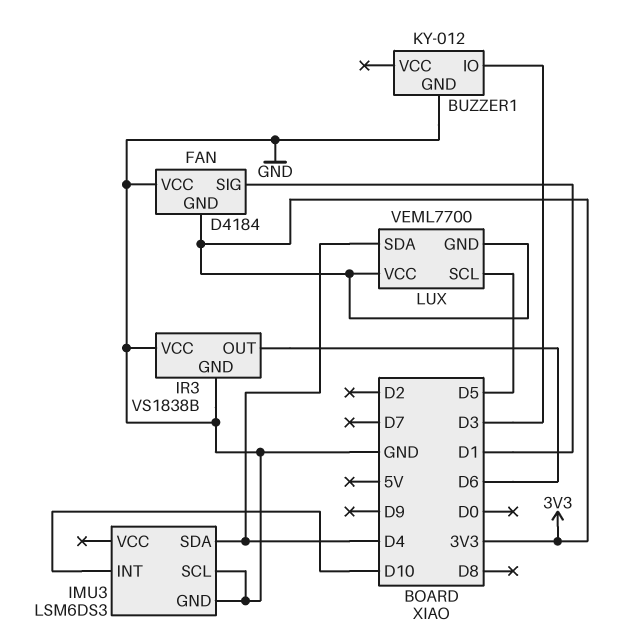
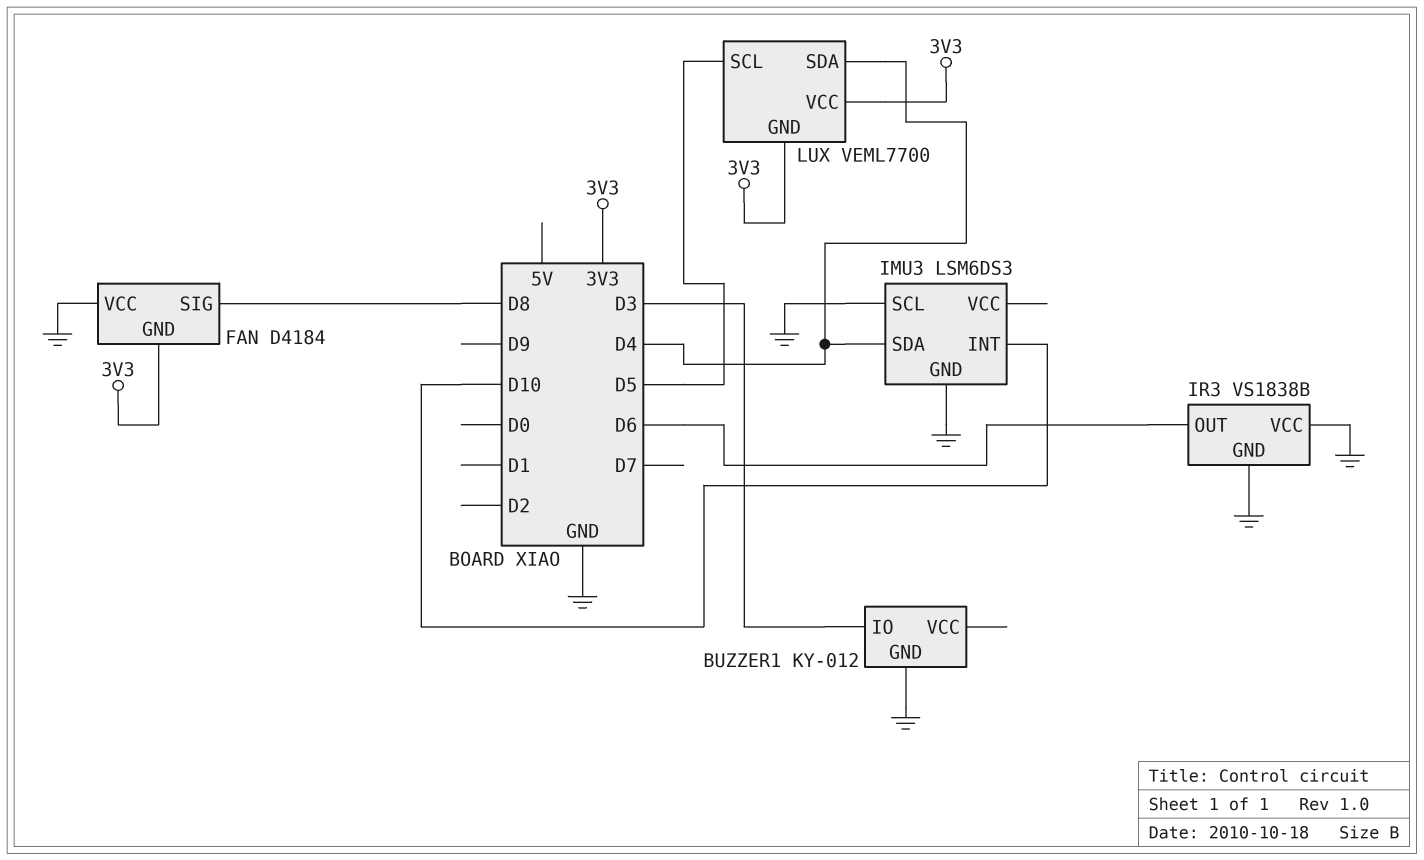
FAN pin SIG: D1 -> D8

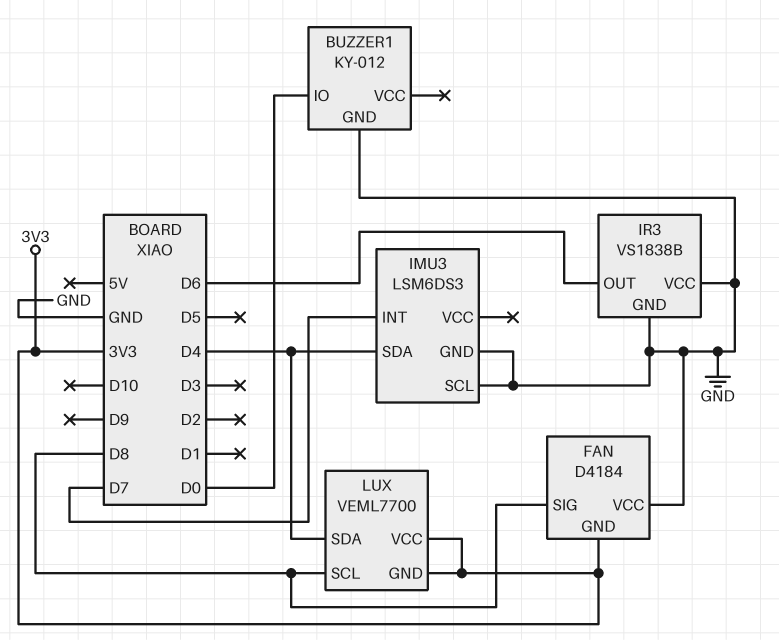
BUZZER1 pin IO: D3 -> D0
IMU3 pin INT: D10 -> D7
LUX pin SCL: D5 -> D8

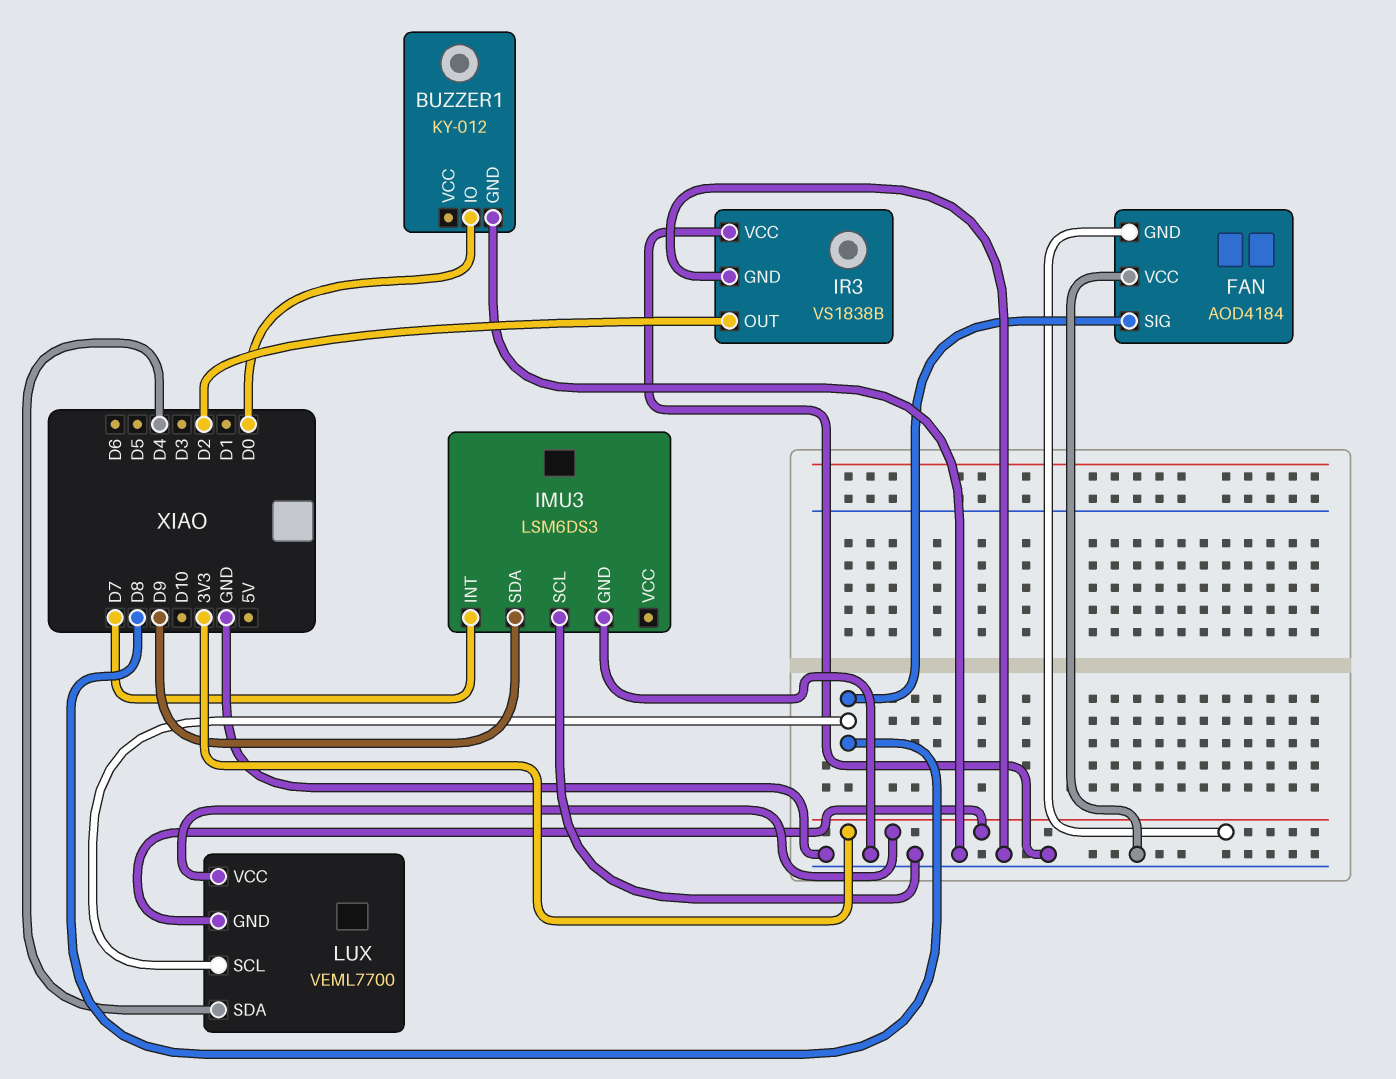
FAN: D4184 -> AOD4184
IMU3 pin SDA: D4 -> D9
IR3 pin OUT: D6 -> D2

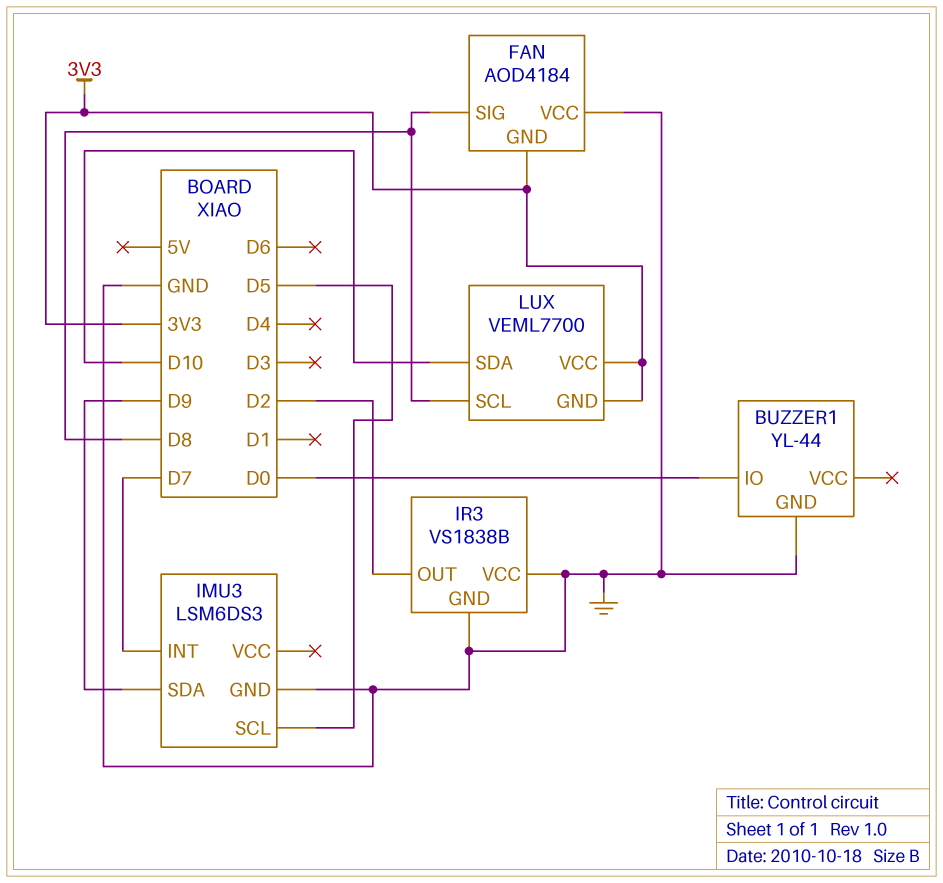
BUZZER1: KY-012 -> YL-44
IMU3 pin SCL: GND -> D5
LUX pin SDA: D4 -> D10

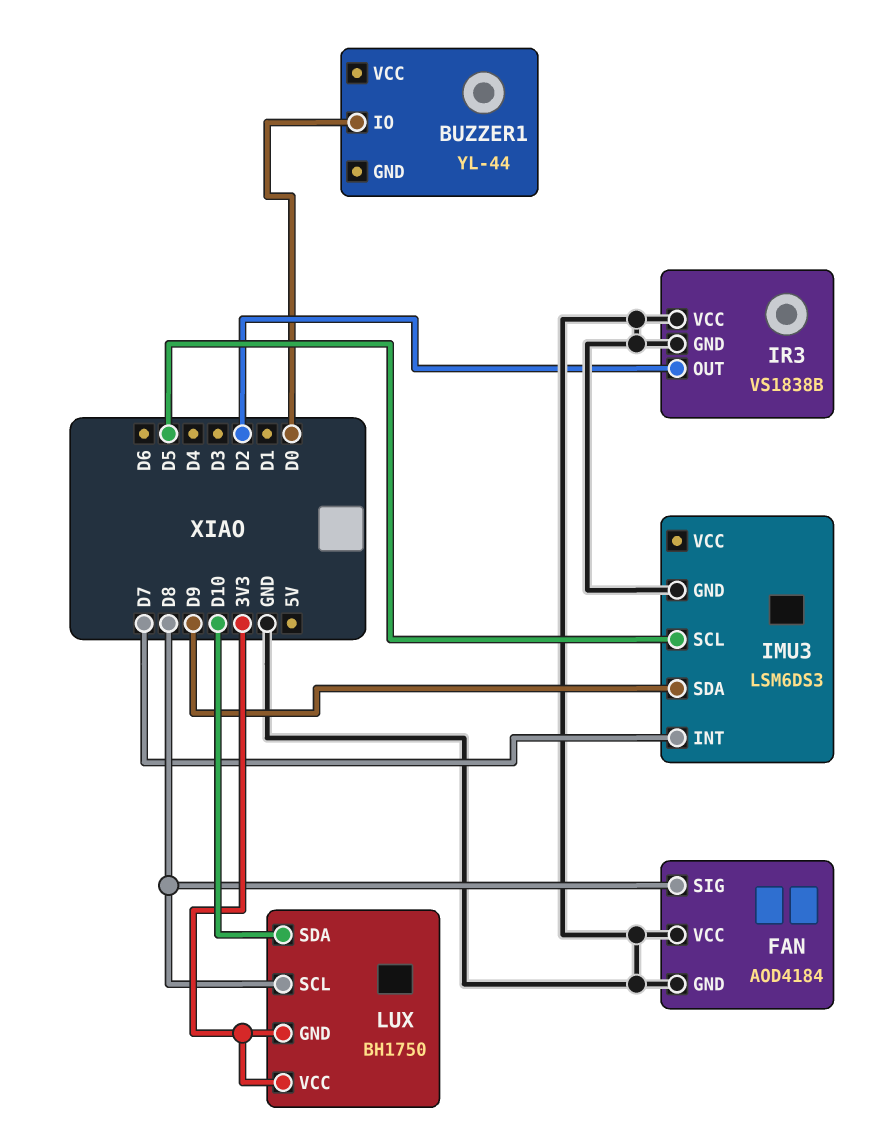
BUZZER1 pin GND: GND -> none
FAN pin GND: 3V3 -> GND
LUX: VEML7700 -> BH1750

